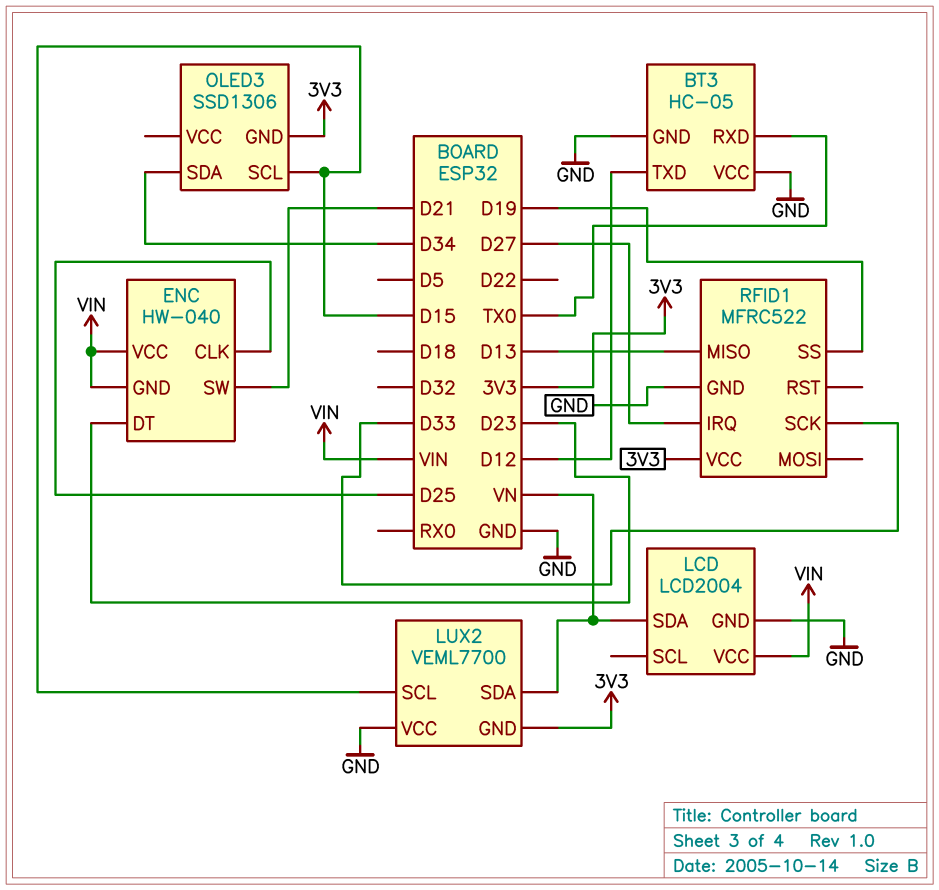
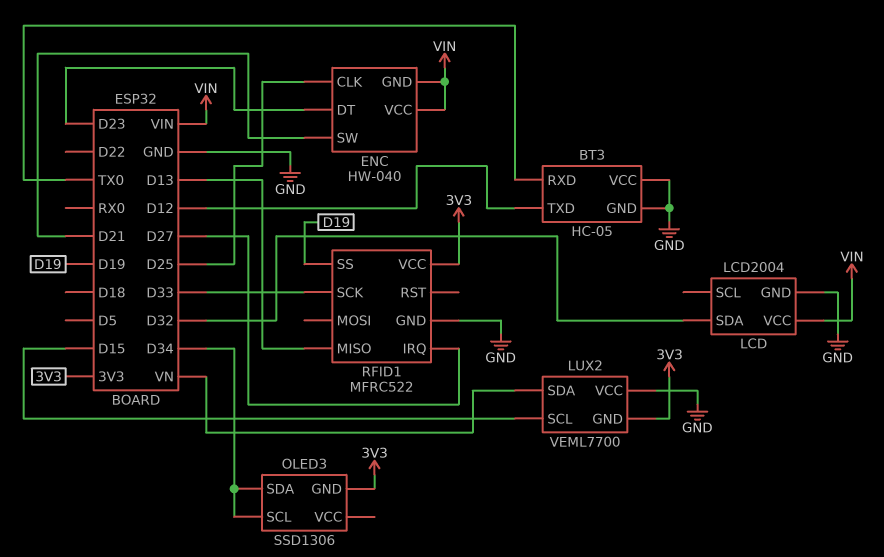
LCD pin SDA: VN -> D32
OLED3 pin SCL: D15 -> D34

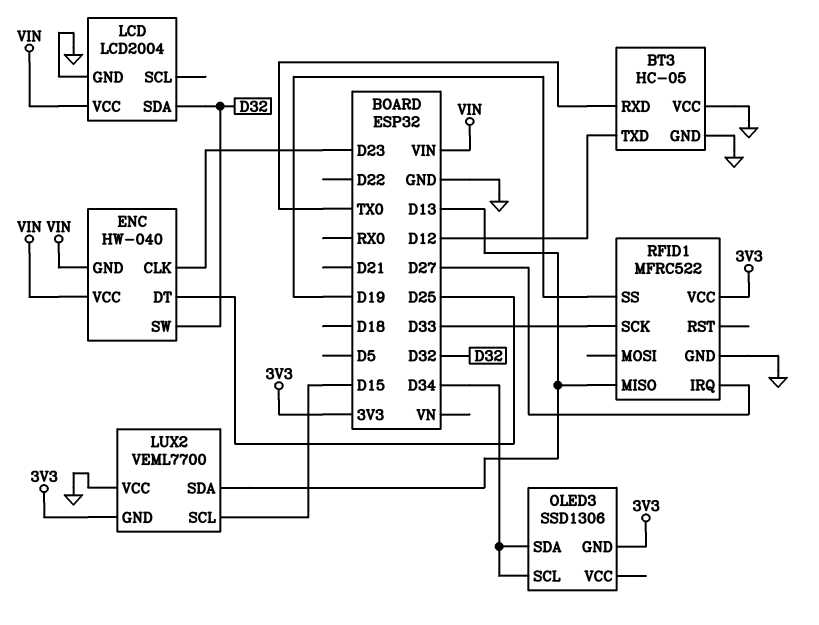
ENC pin CLK: D25 -> D23
ENC pin DT: D23 -> D25
ENC pin SW: D21 -> D32
LUX2 pin SDA: VN -> D13

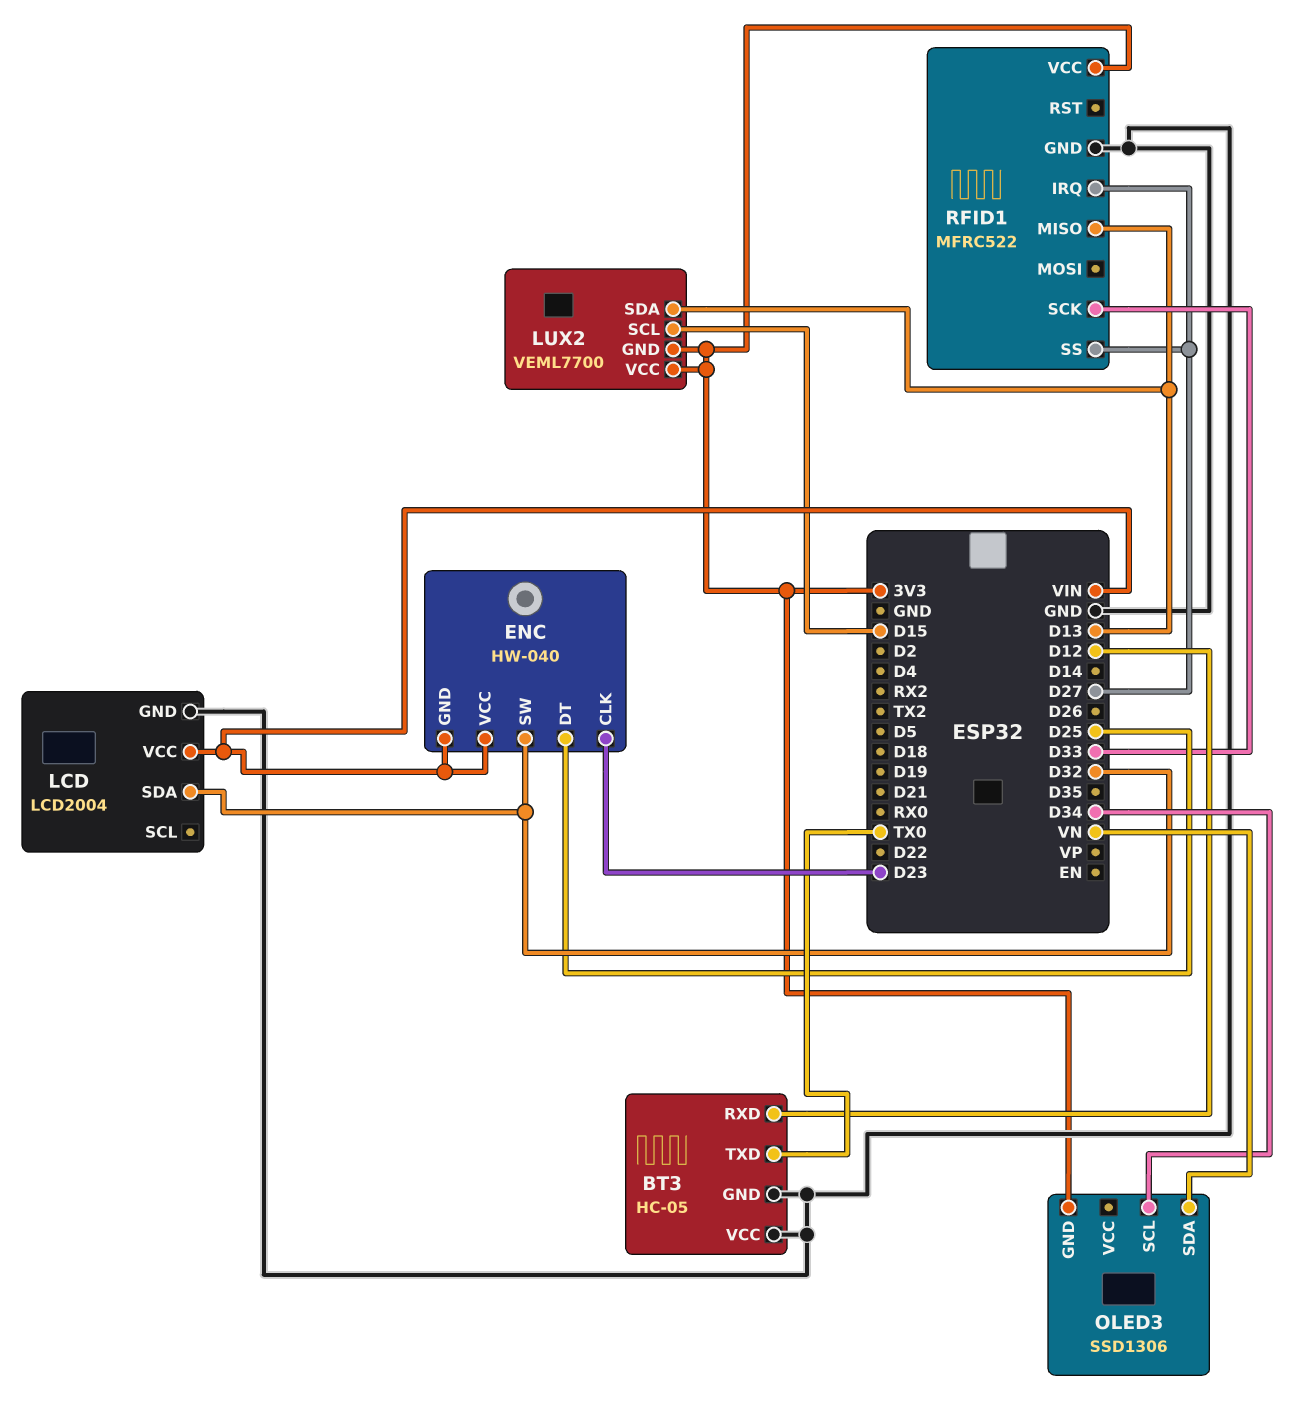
BT3 pin RXD: TX0 -> D12
BT3 pin TXD: D12 -> TX0
LUX2 pin VCC: GND -> 3V3
OLED3 pin SDA: D34 -> VN
RFID1 pin SS: D19 -> D27

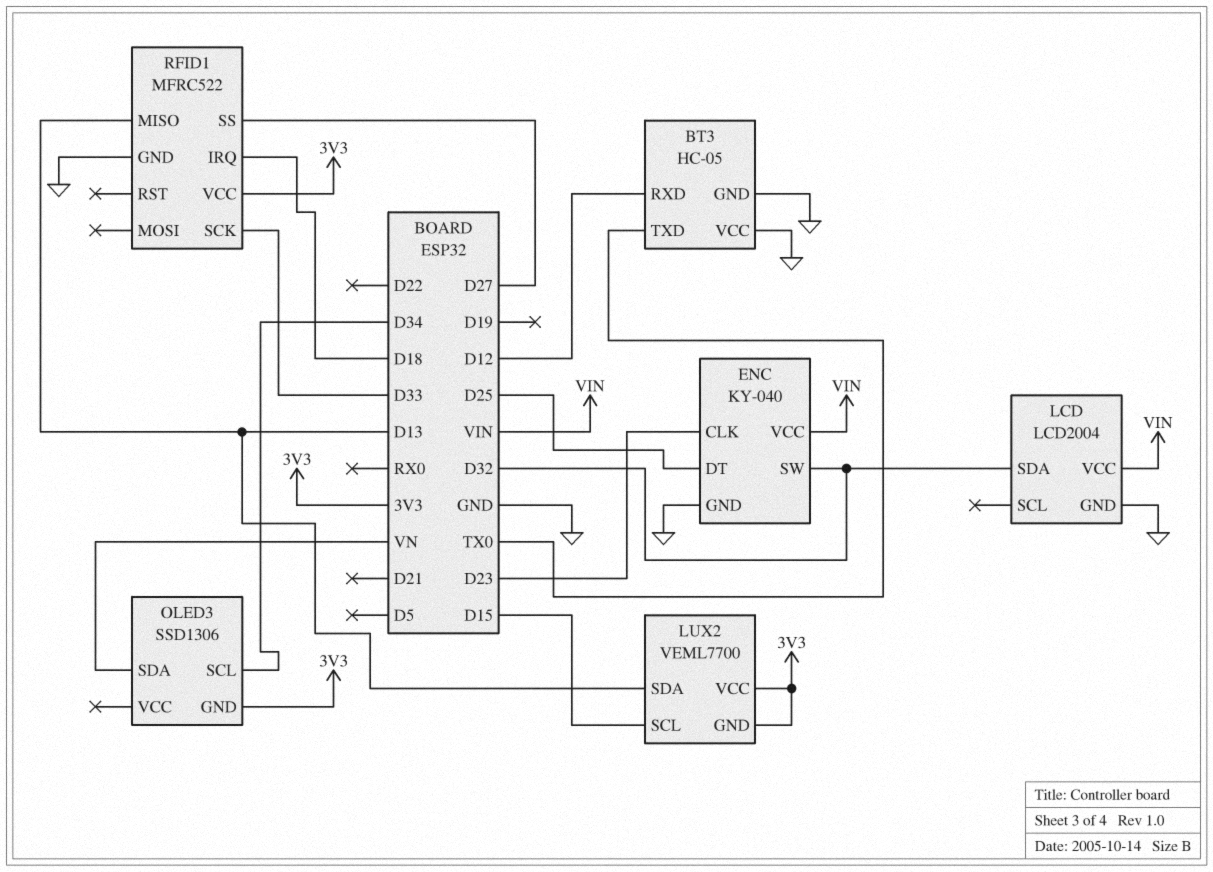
ENC: HW-040 -> KY-040
ENC pin GND: VIN -> GND
RFID1 pin IRQ: D27 -> D18

